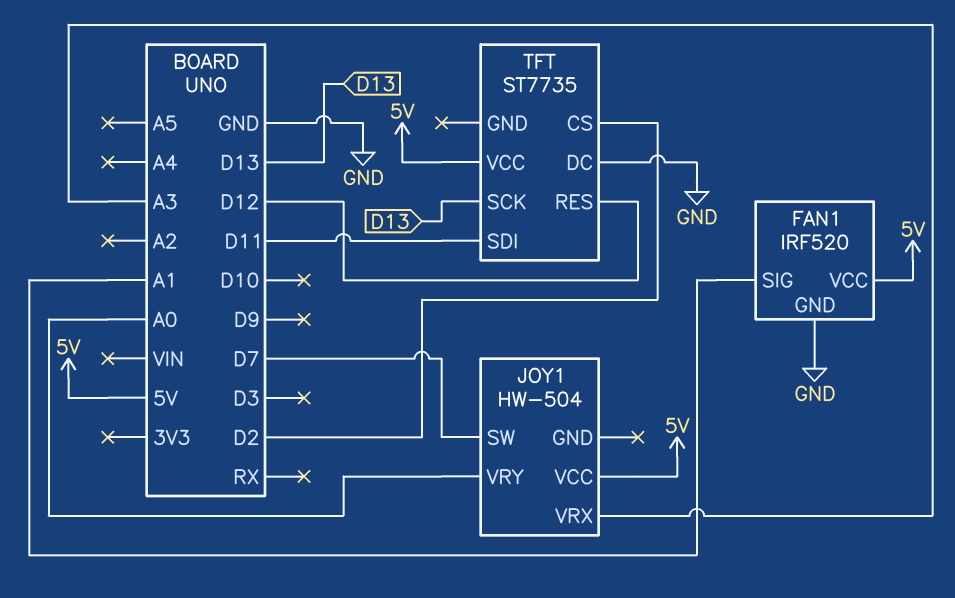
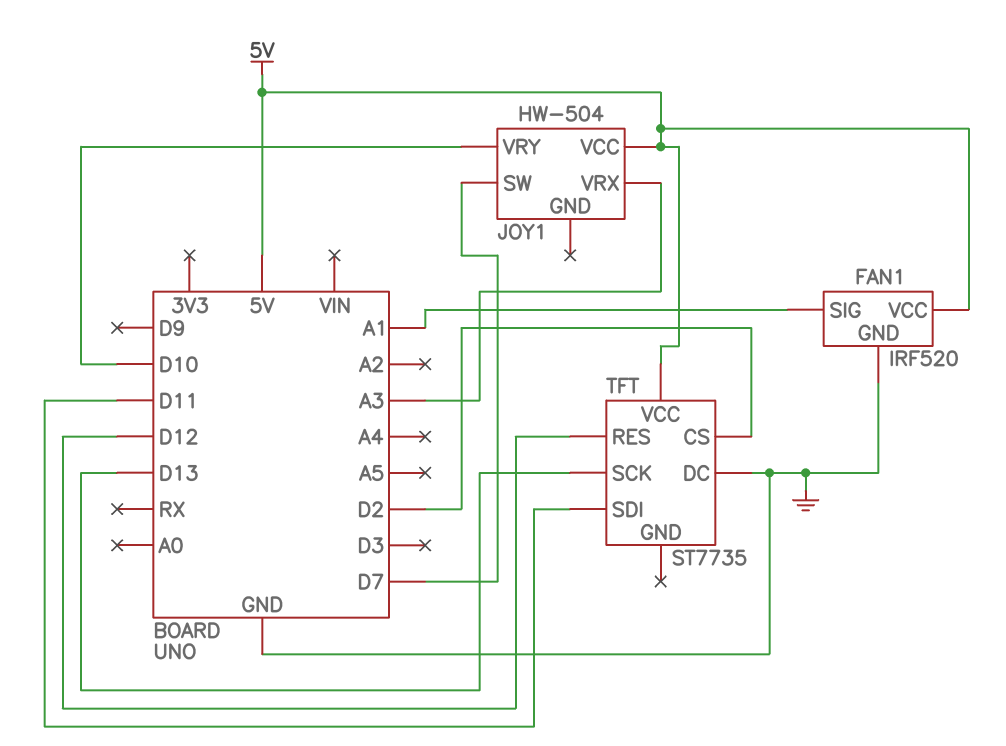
JOY1 pin VRY: A0 -> D10

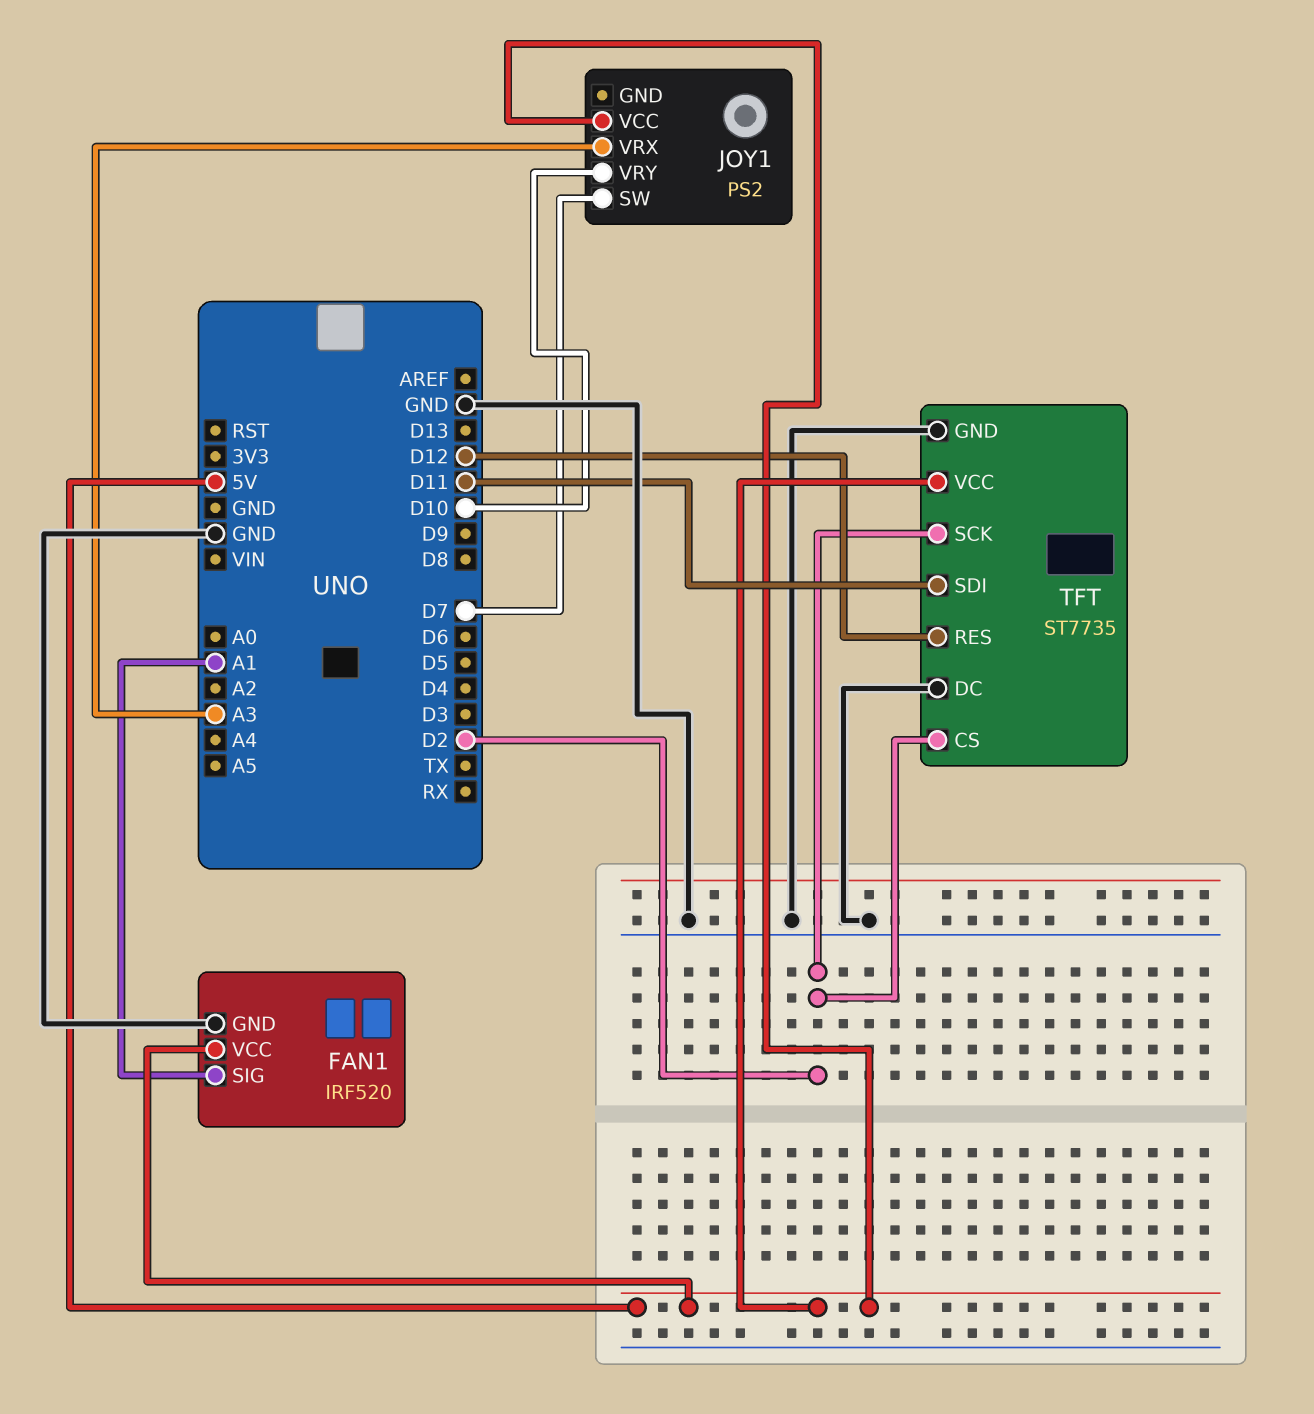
JOY1: HW-504 -> PS2
TFT pin GND: none -> GND
TFT pin SCK: D13 -> D2

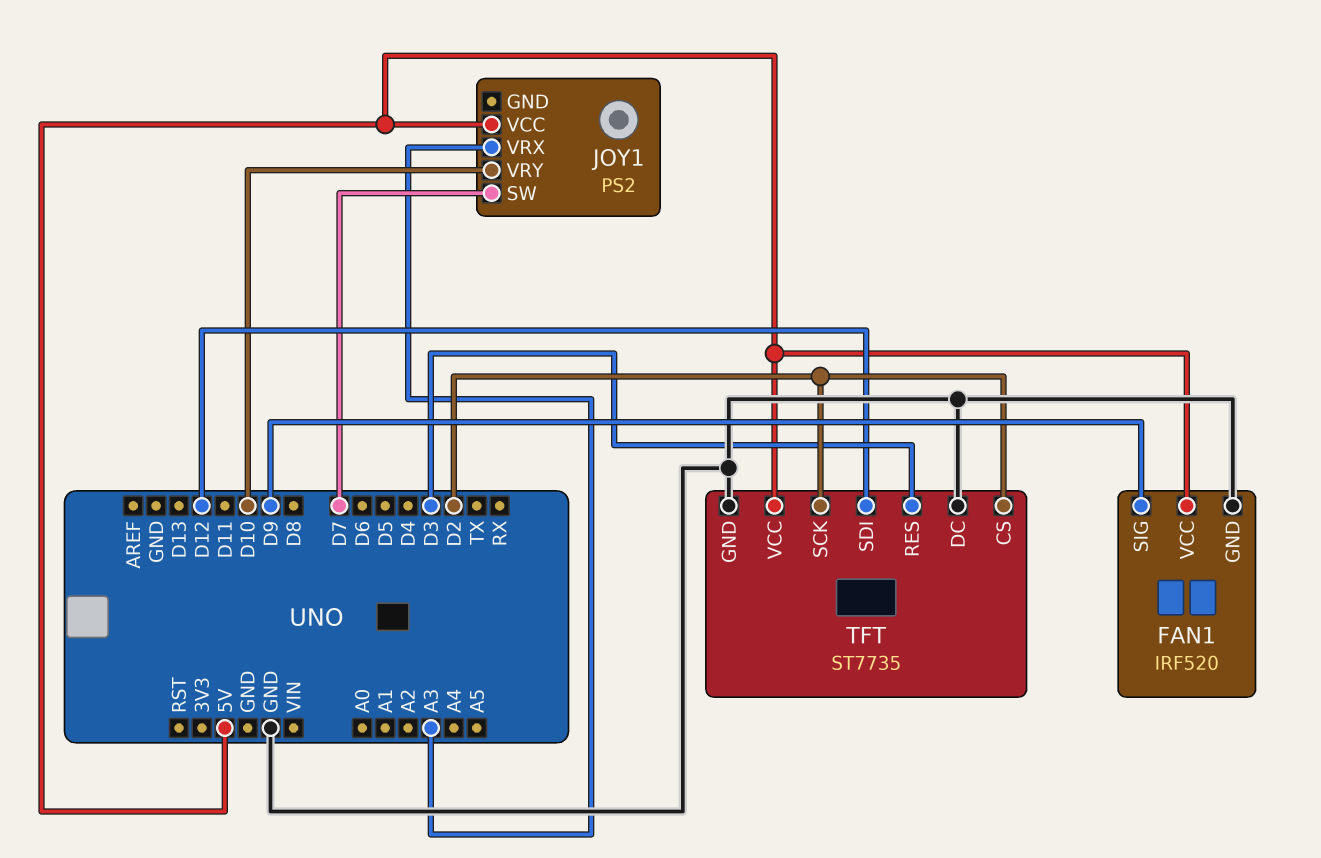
FAN1 pin SIG: A1 -> D9
TFT pin RES: D12 -> D3
TFT pin SDI: D11 -> D12

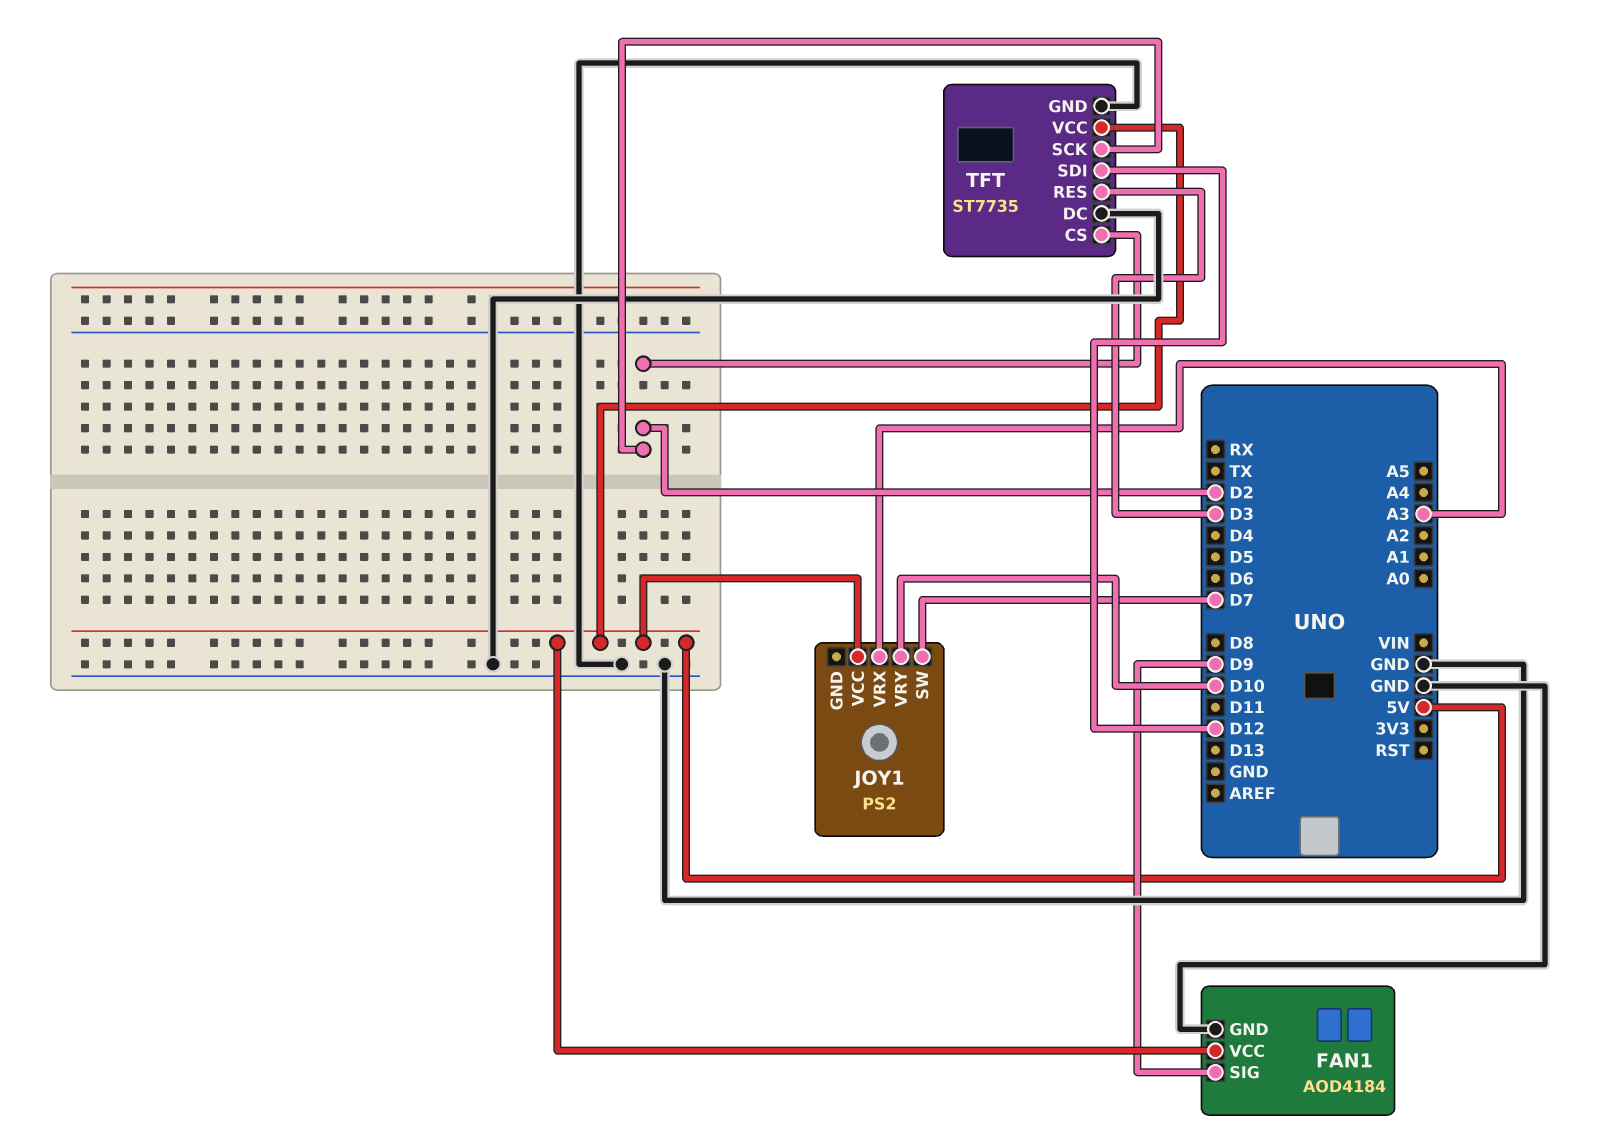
FAN1: IRF520 -> AOD4184

